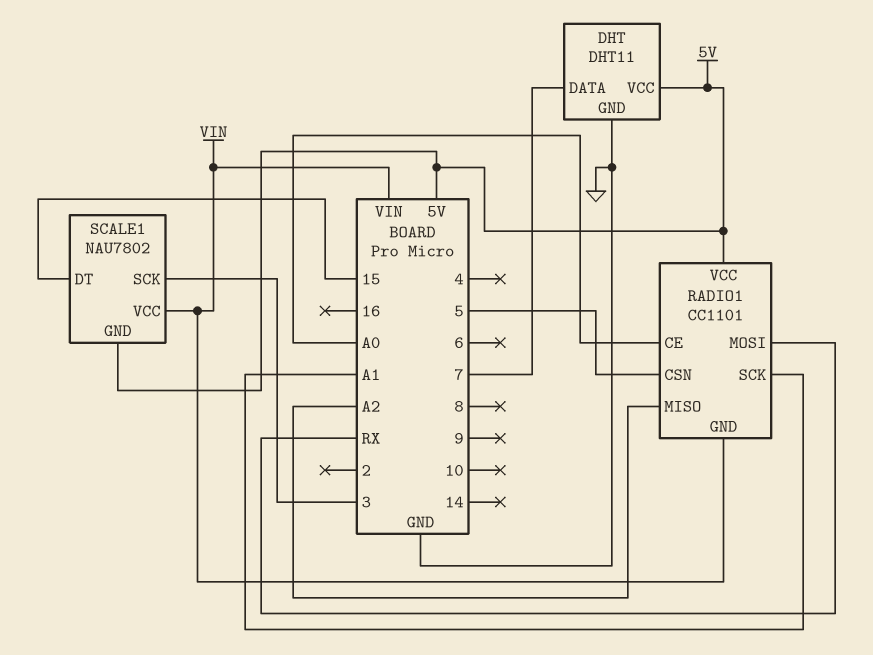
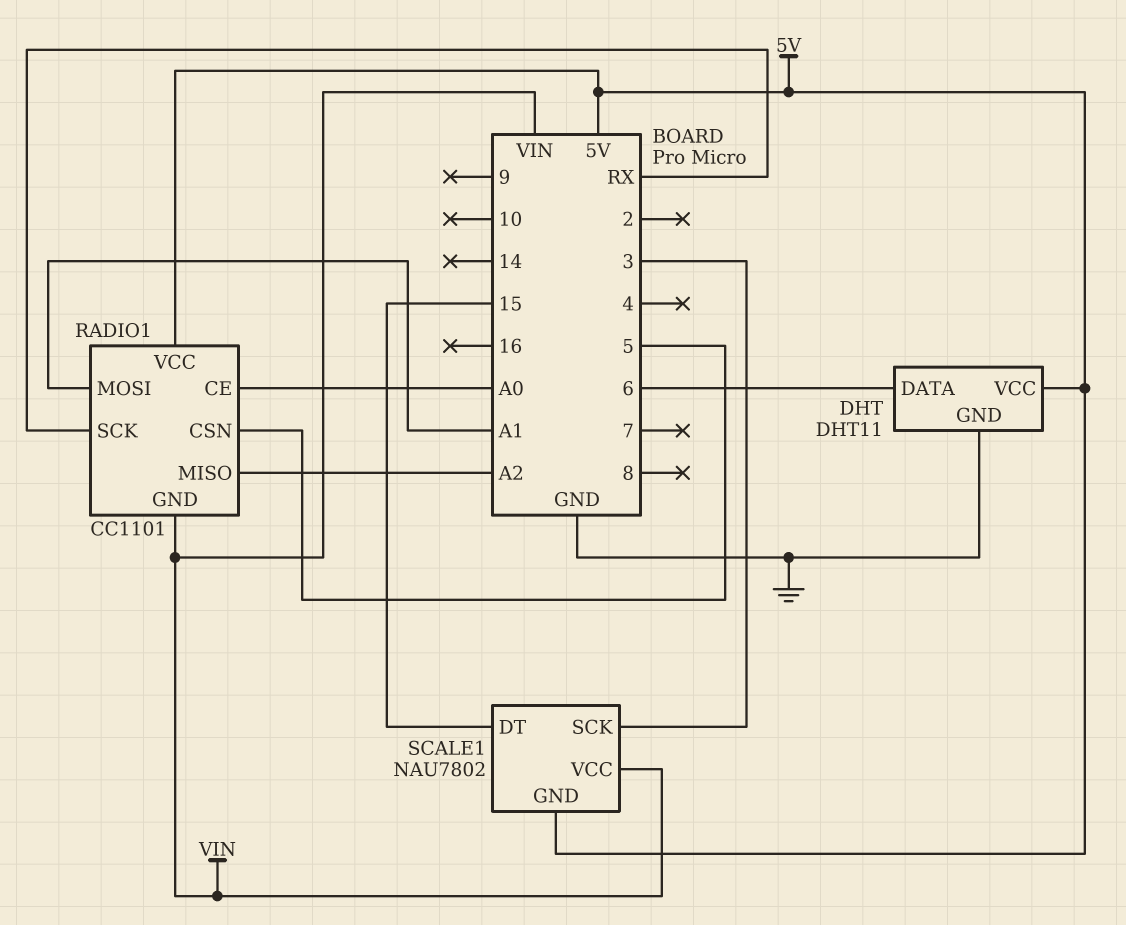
DHT pin DATA: 7 -> 6
RADIO1 pin MOSI: RX -> A1
RADIO1 pin SCK: A1 -> RX

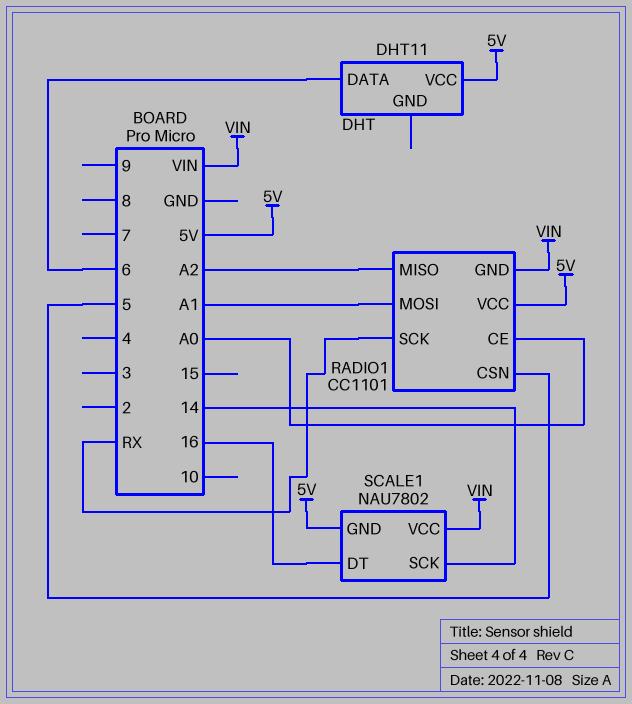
DHT pin GND: GND -> none
SCALE1 pin DT: 15 -> 16
SCALE1 pin SCK: 3 -> 14

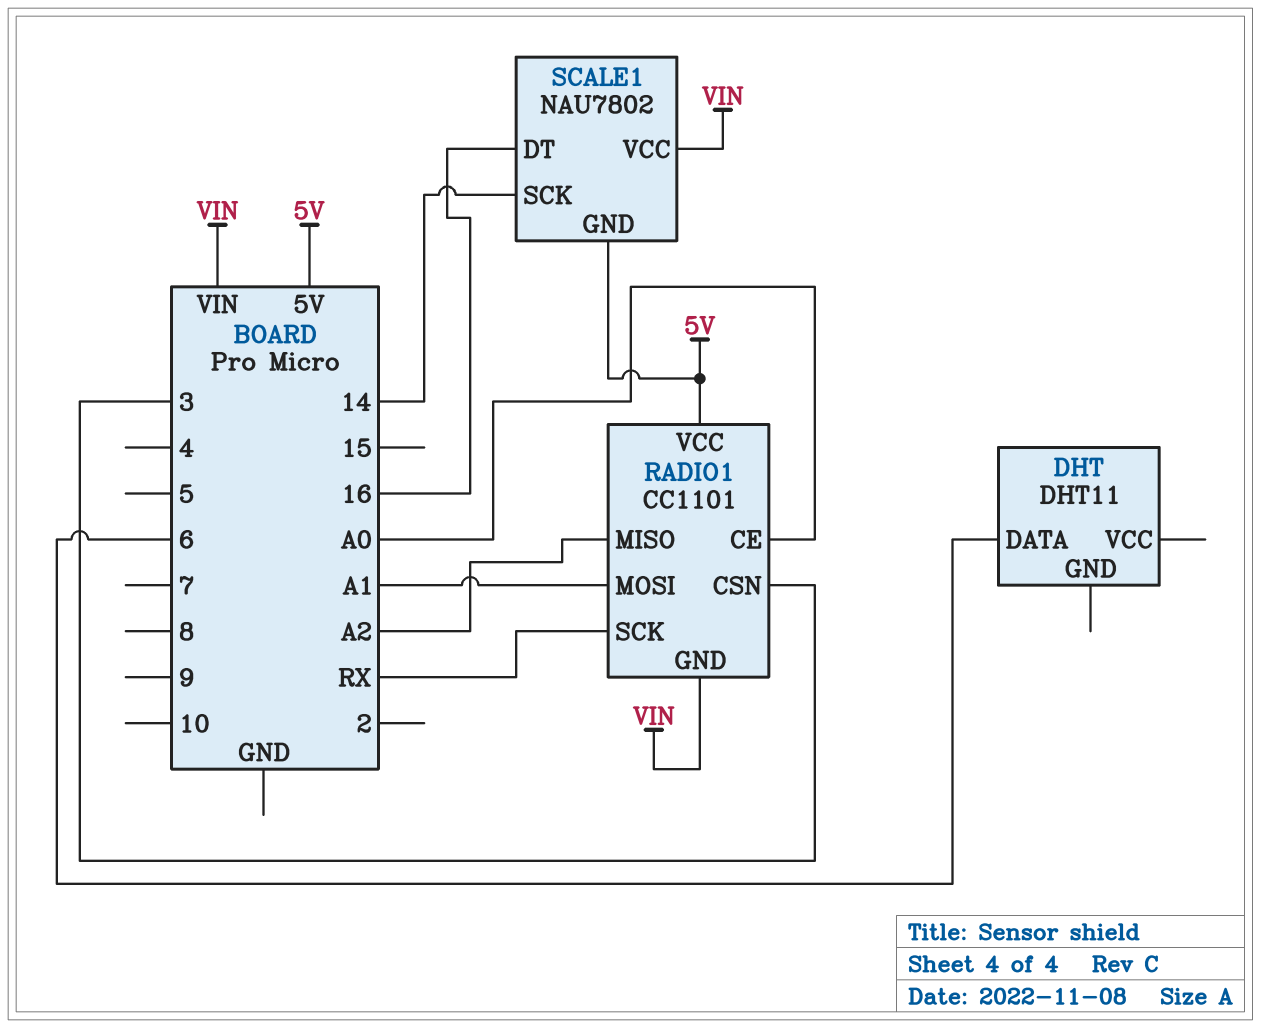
DHT pin VCC: 5V -> none
RADIO1 pin CSN: 5 -> 3

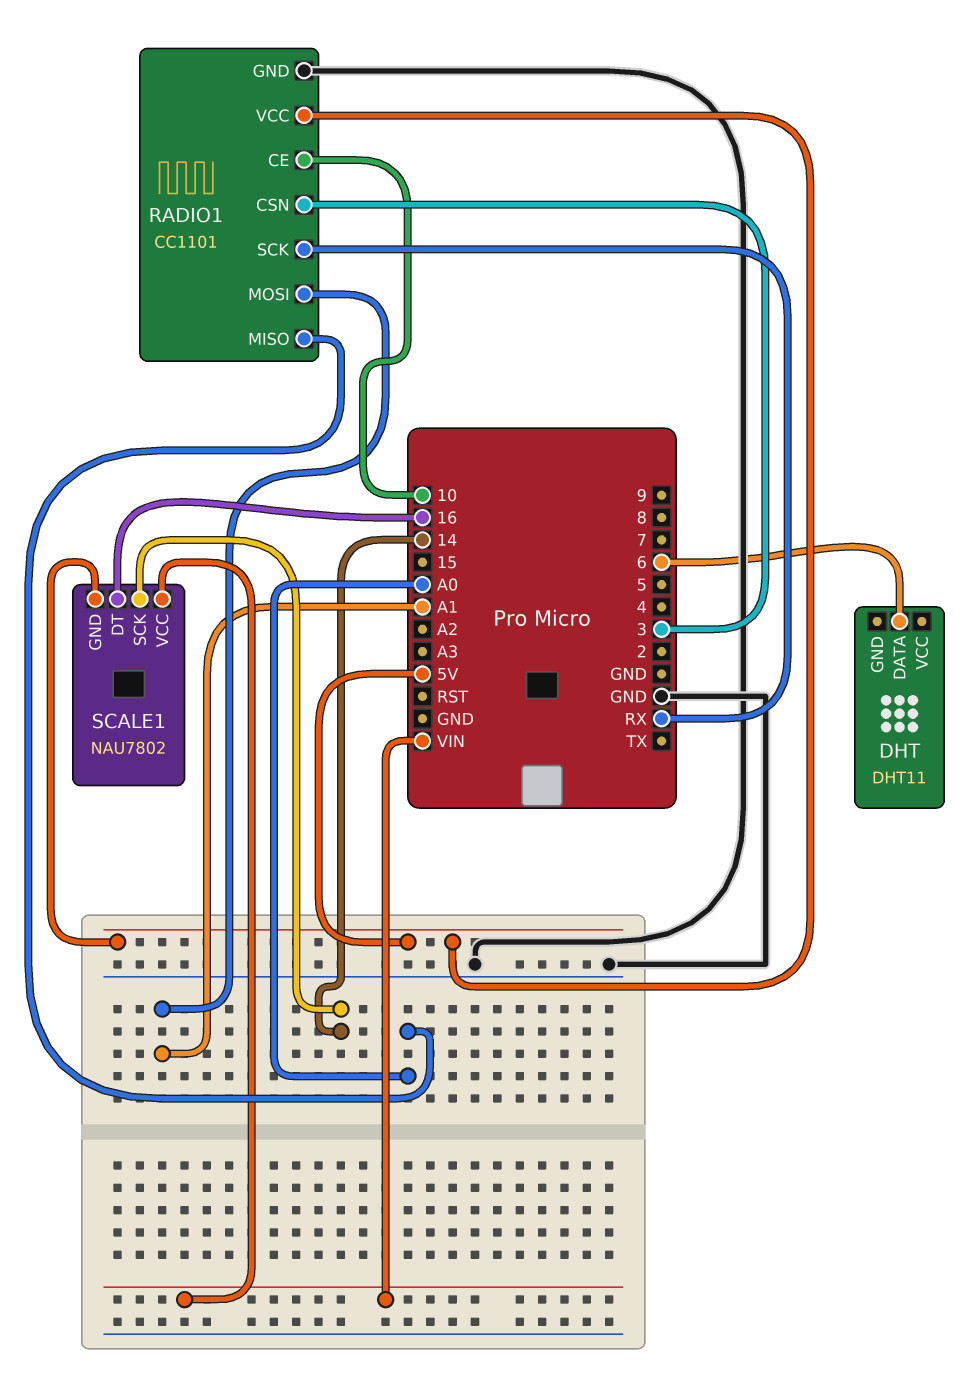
RADIO1 pin CE: A0 -> 10
RADIO1 pin GND: VIN -> GND
RADIO1 pin MISO: A2 -> A0

